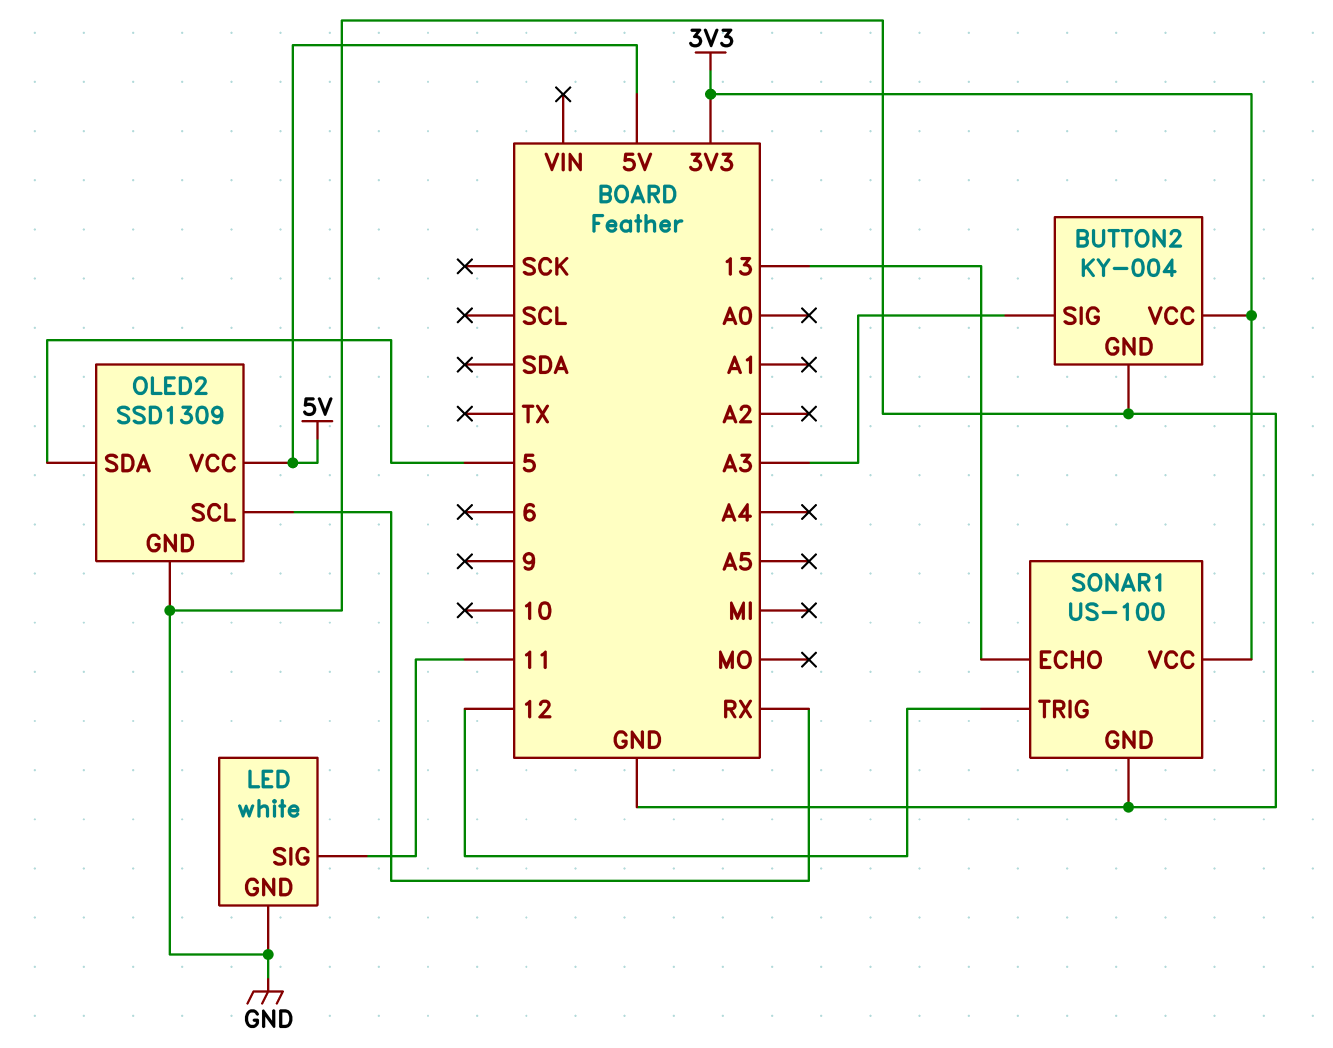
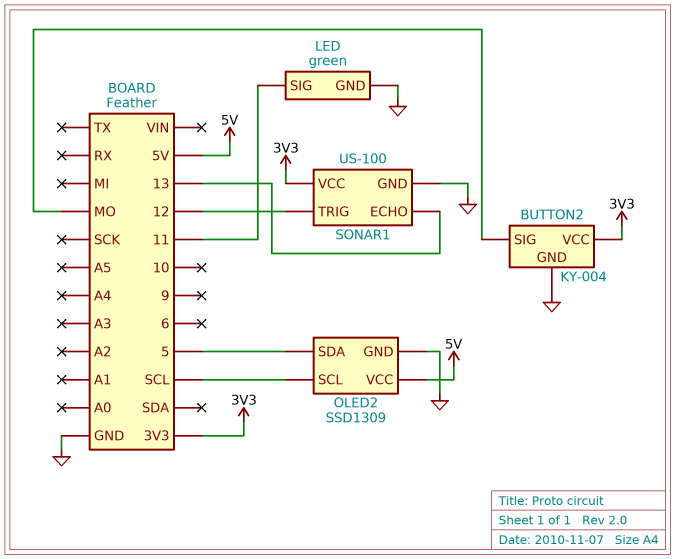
BUTTON2 pin SIG: A3 -> MO
LED: white -> green
OLED2 pin SCL: RX -> SCL

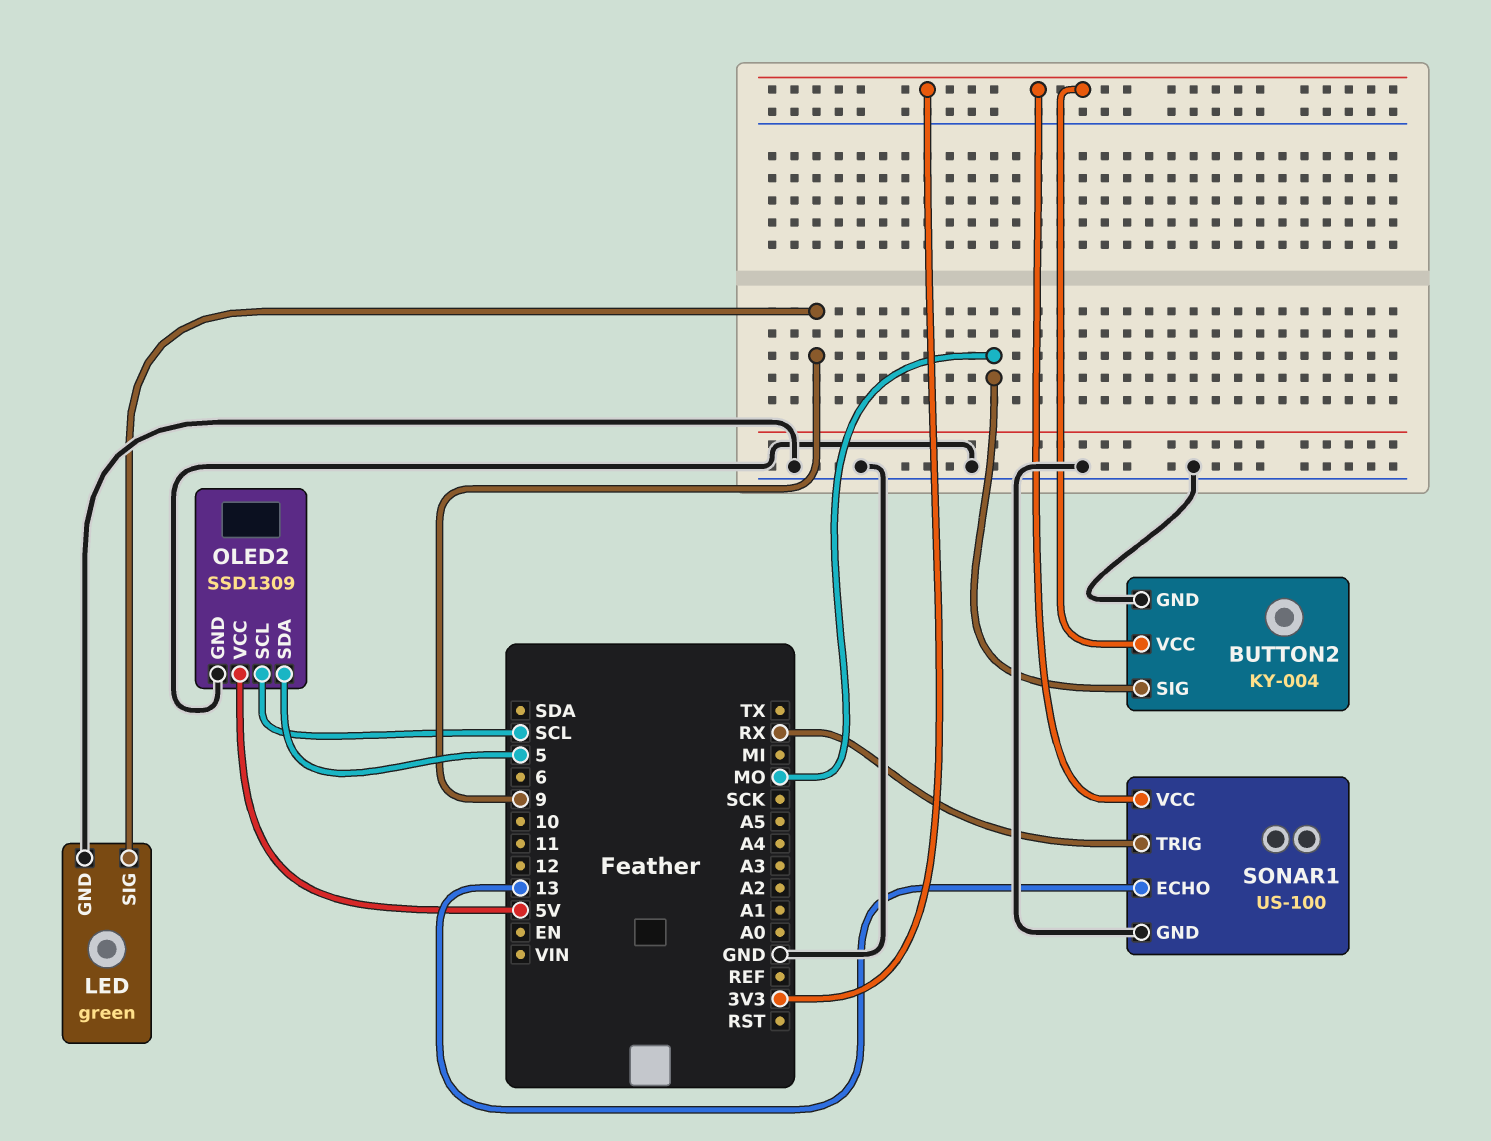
LED pin SIG: 11 -> 9
SONAR1 pin TRIG: 12 -> RX

